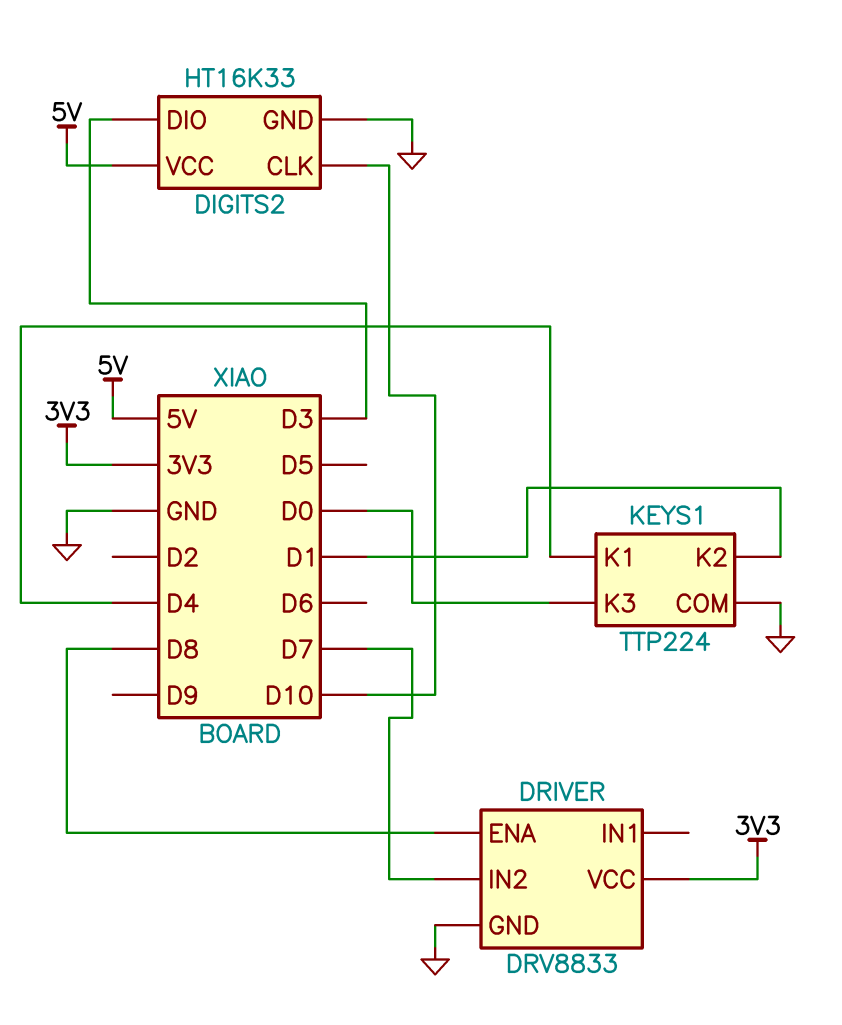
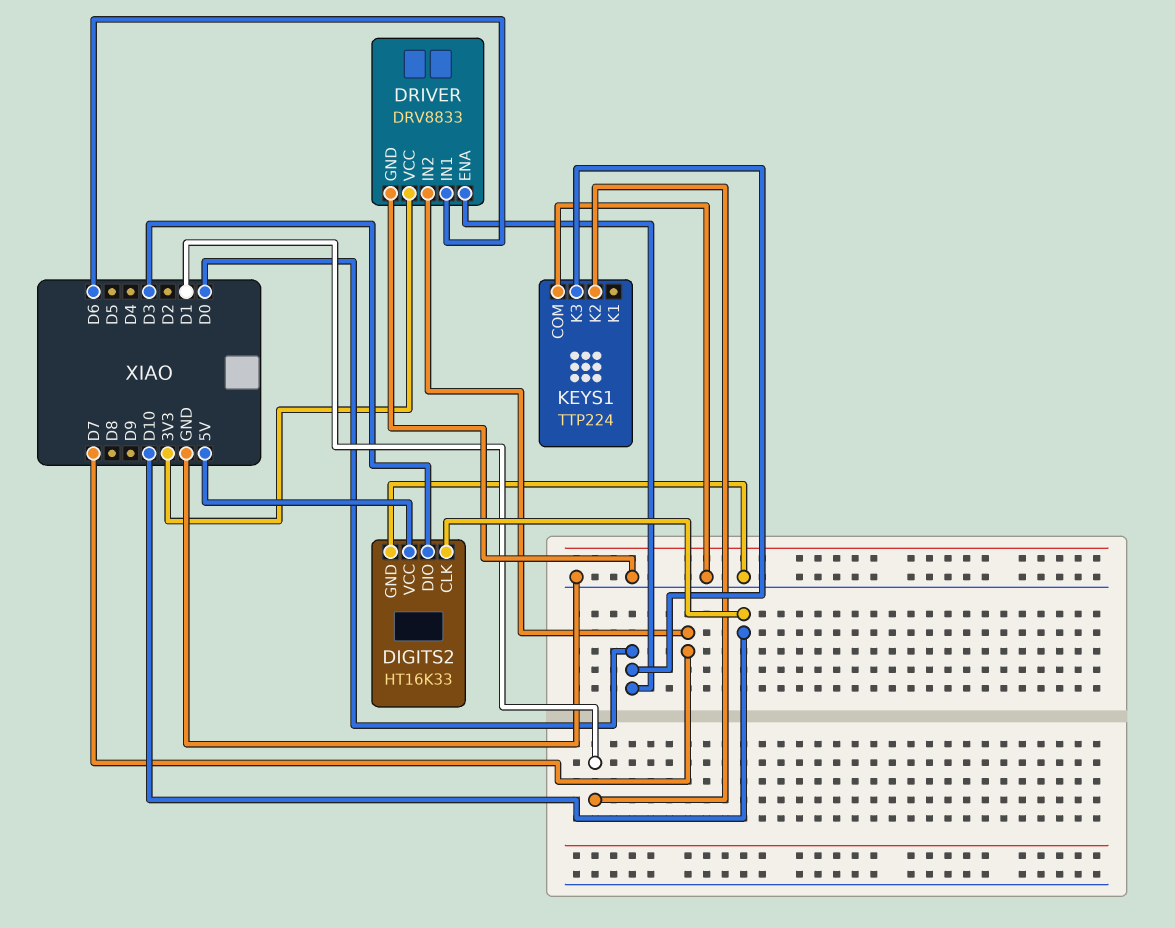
DRIVER pin ENA: D8 -> D0
DRIVER pin IN1: none -> D6
KEYS1 pin K1: D4 -> none

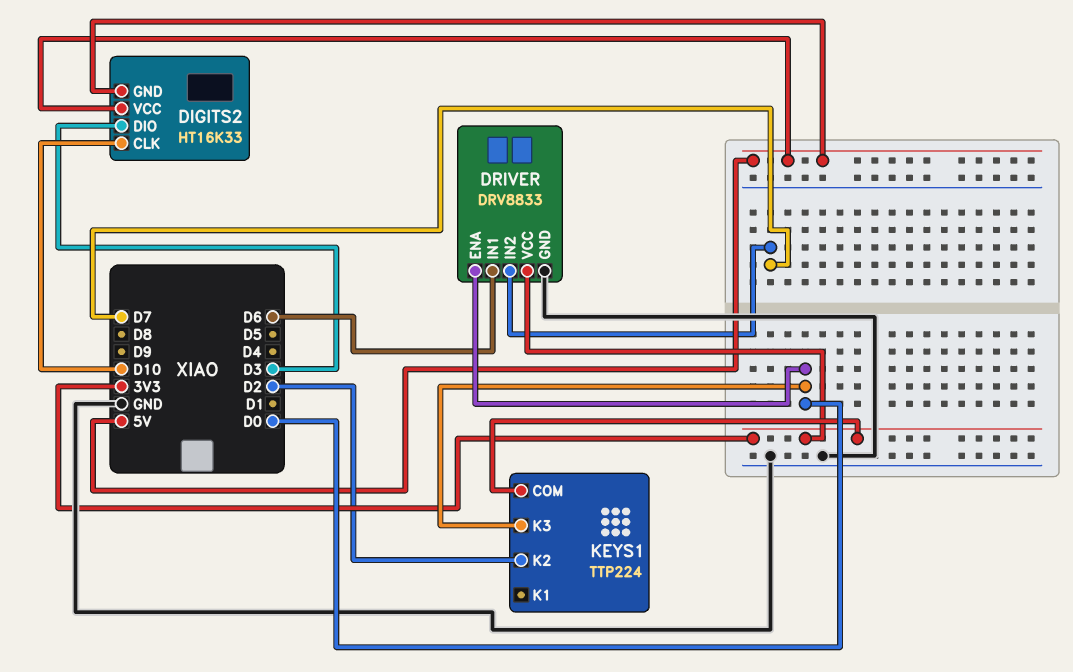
DIGITS2 pin GND: GND -> 5V
KEYS1 pin COM: GND -> 3V3
KEYS1 pin K2: D1 -> D2

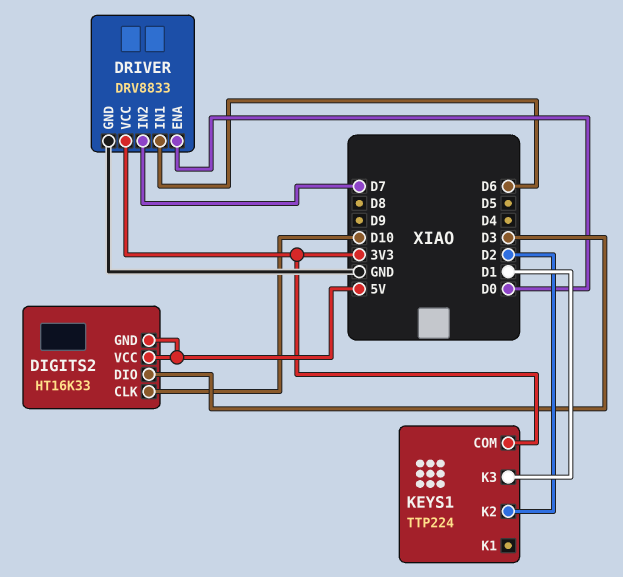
KEYS1 pin K3: D0 -> D1

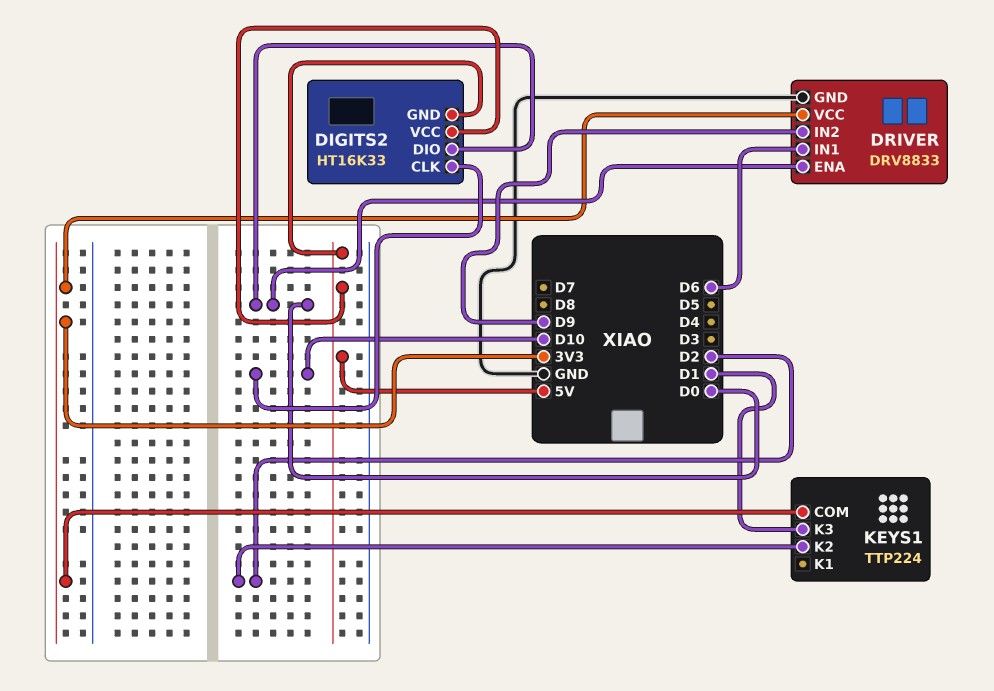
DIGITS2 pin DIO: D3 -> D0
DRIVER pin IN2: D7 -> D9

